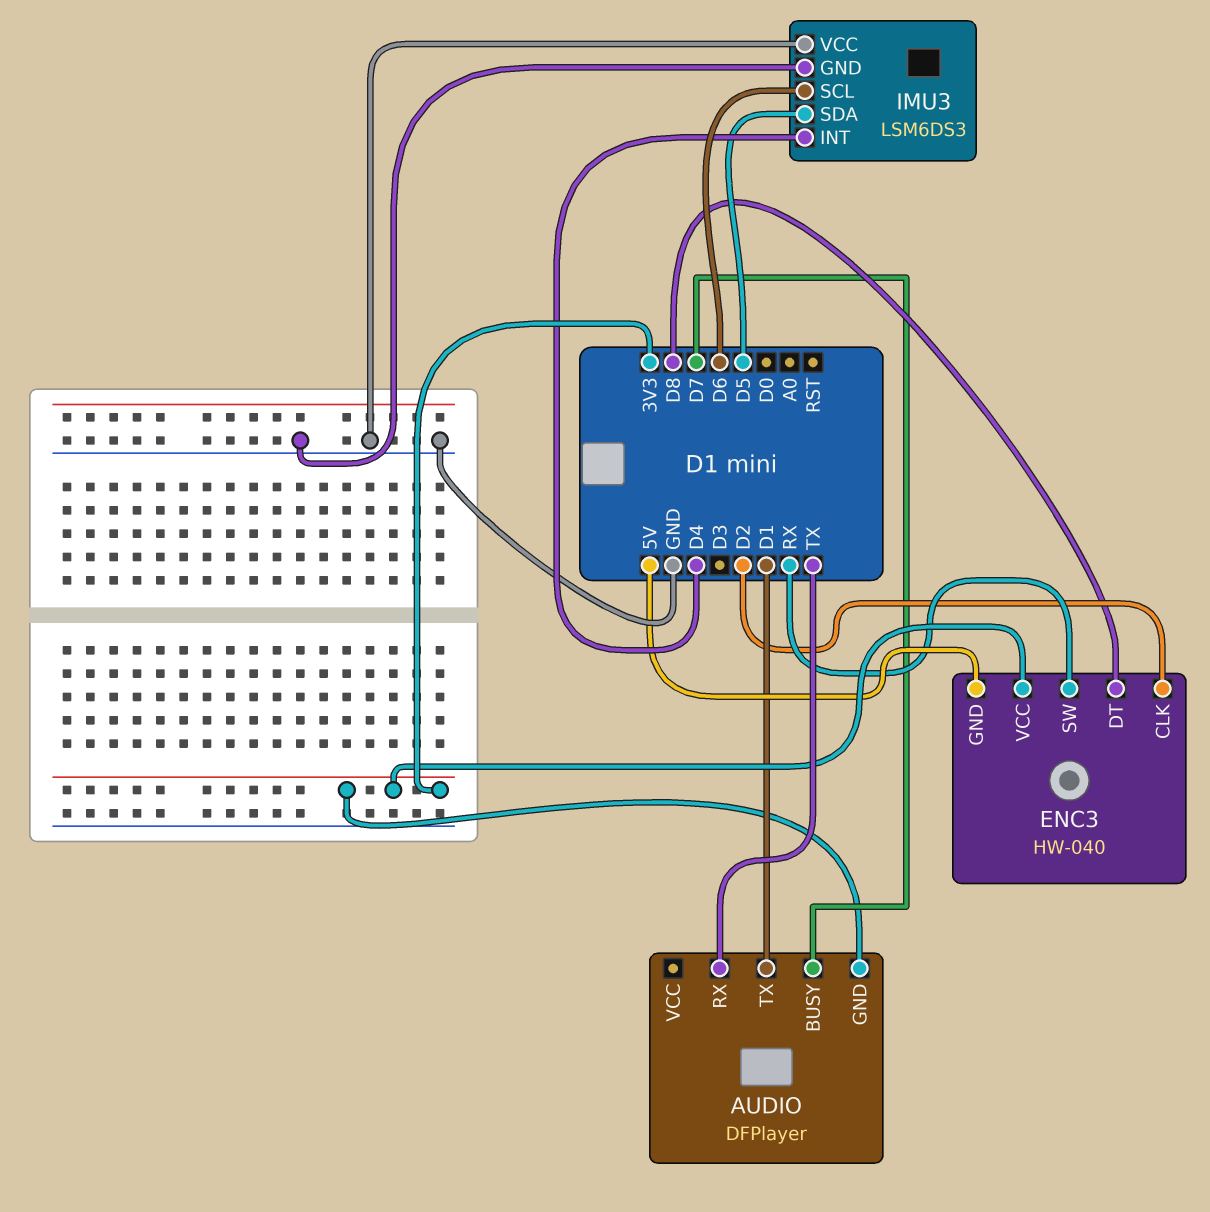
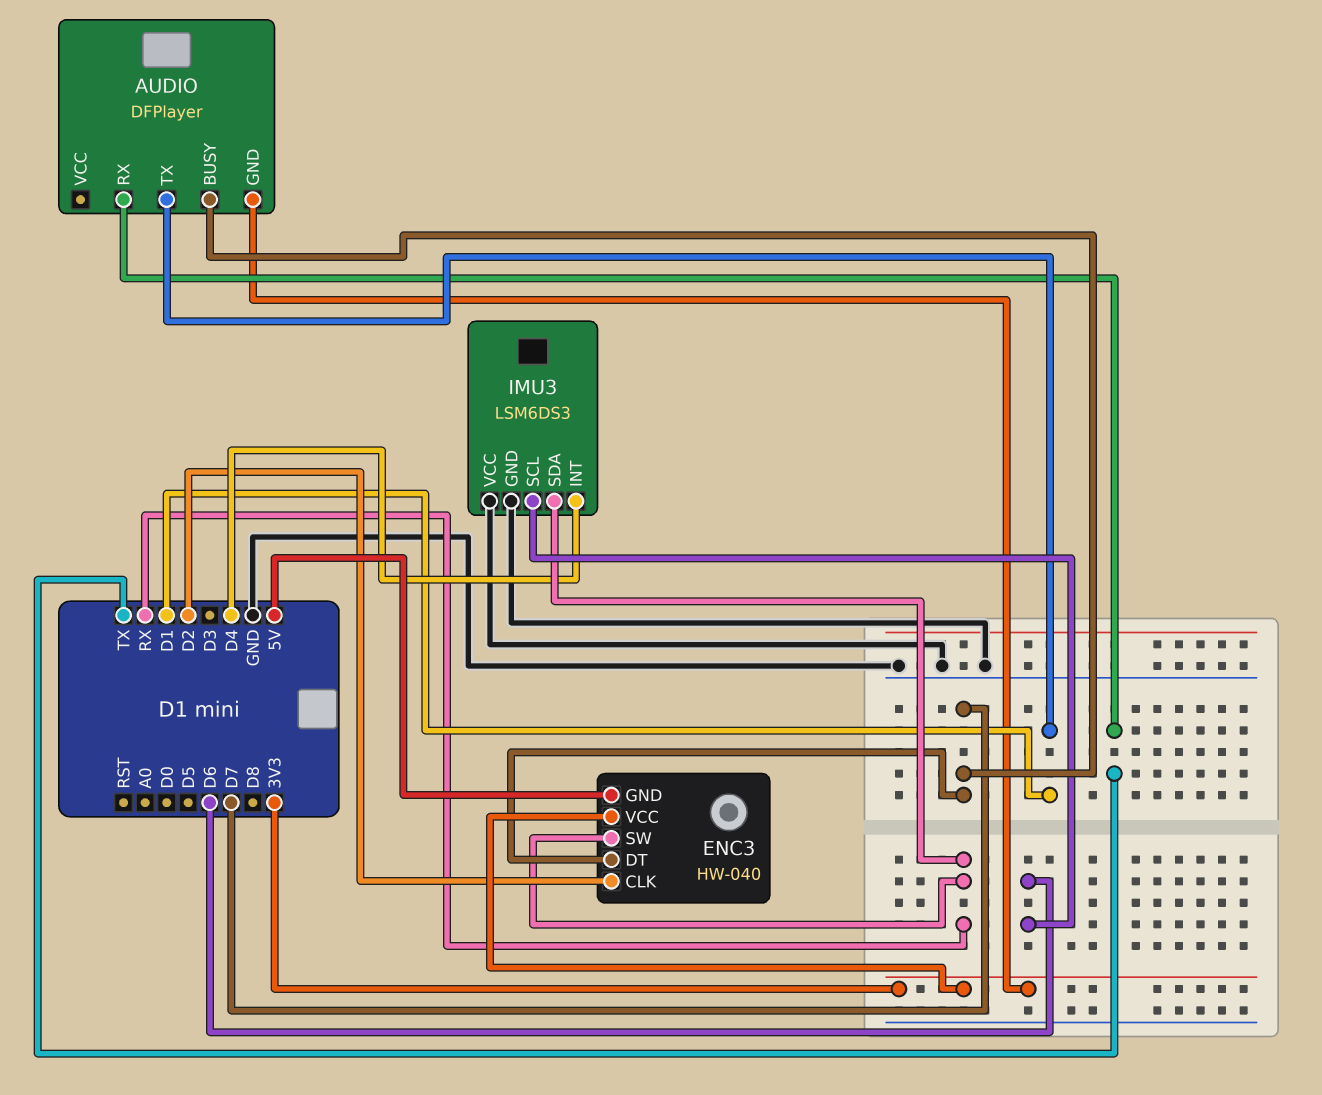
ENC3 pin DT: D8 -> D7
IMU3 pin SDA: D5 -> RX

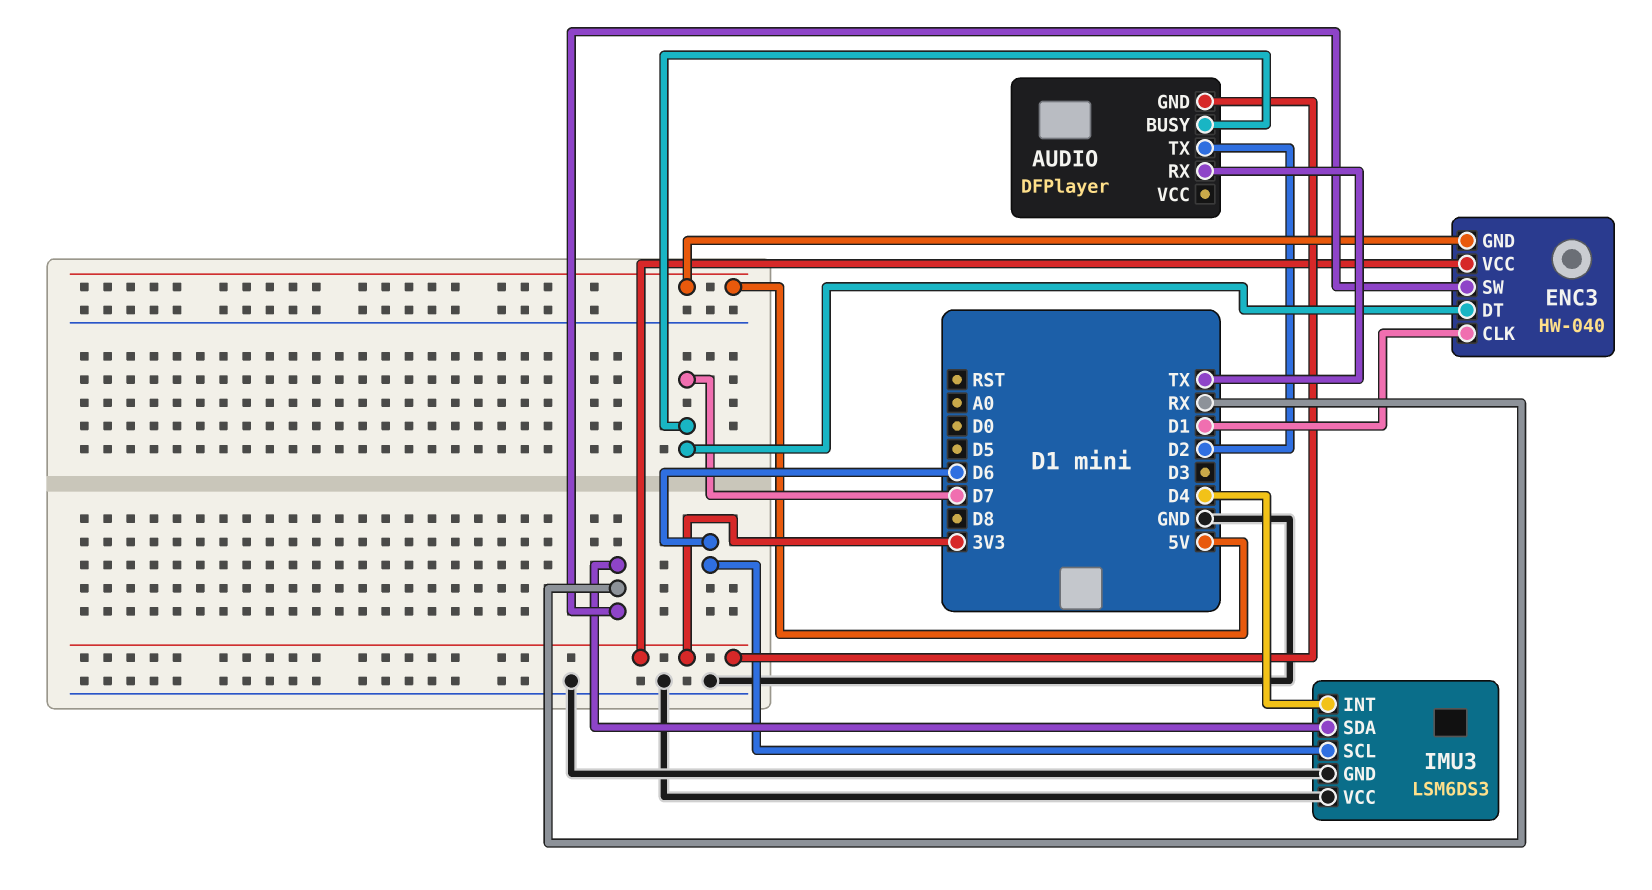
AUDIO pin TX: D1 -> D2
ENC3 pin CLK: D2 -> D1

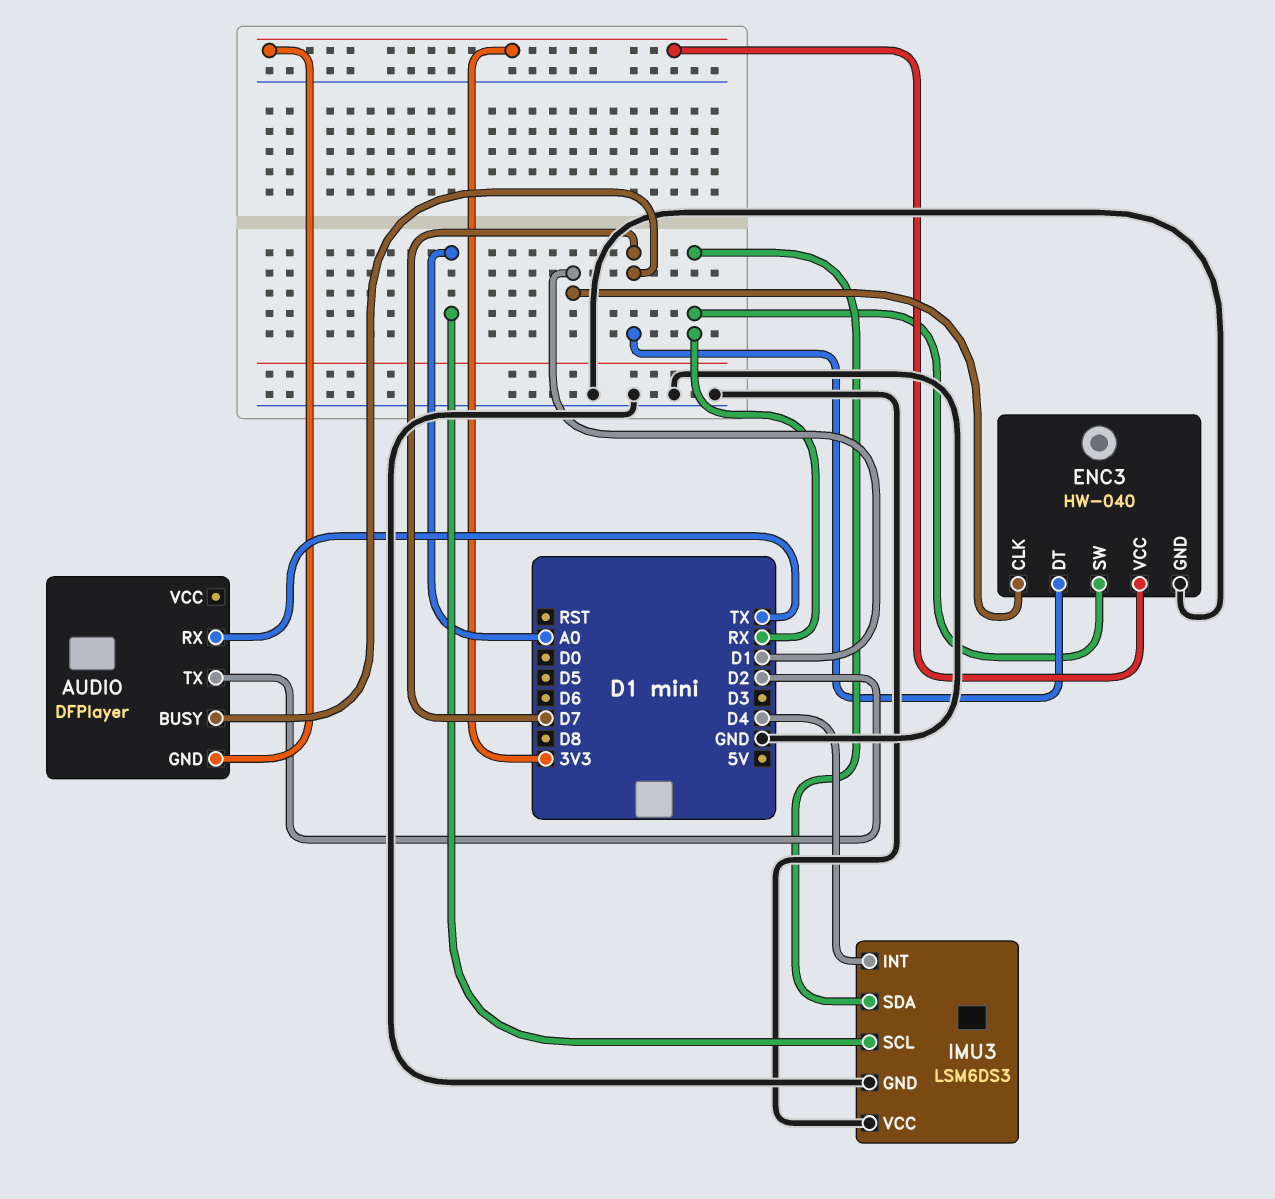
ENC3 pin GND: 5V -> GND
IMU3 pin SCL: D6 -> A0

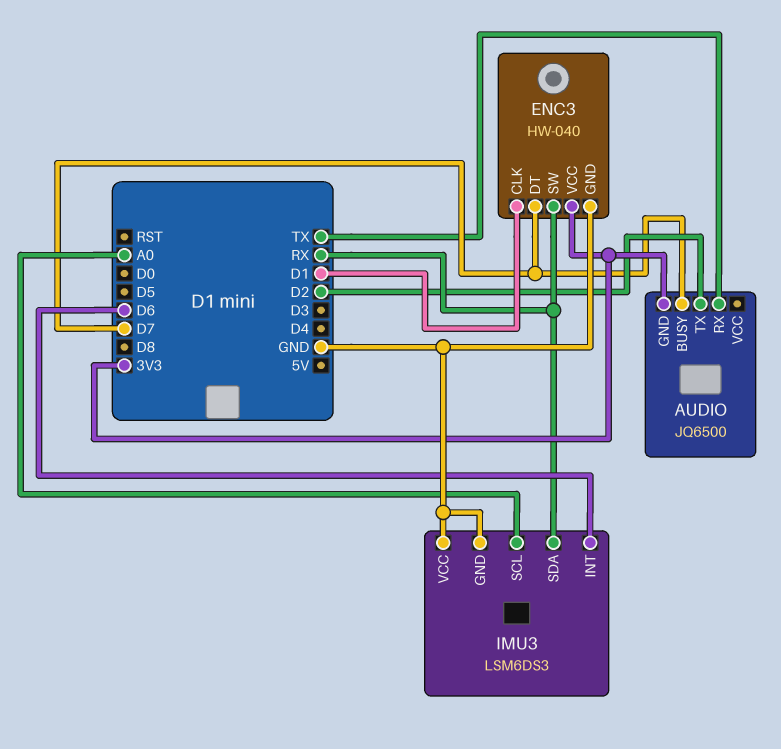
AUDIO: DFPlayer -> JQ6500
IMU3 pin INT: D4 -> D6

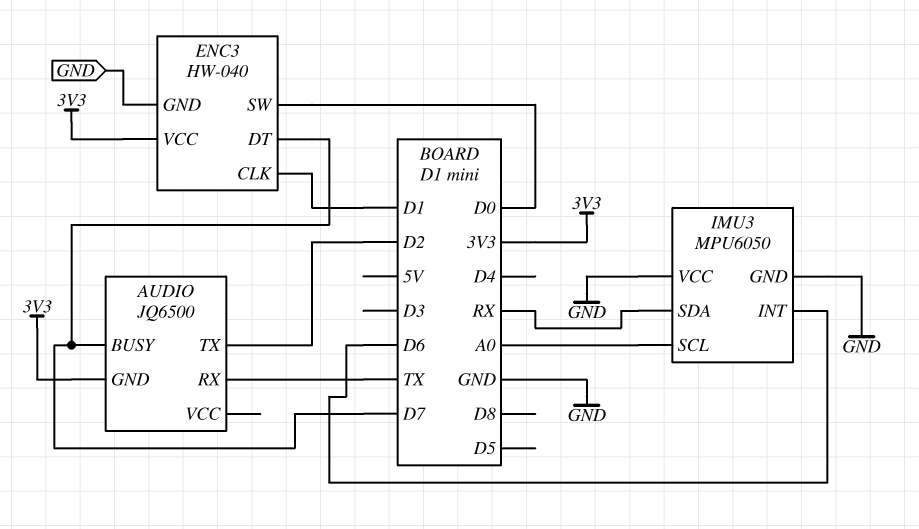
ENC3 pin SW: RX -> D0
IMU3: LSM6DS3 -> MPU6050

